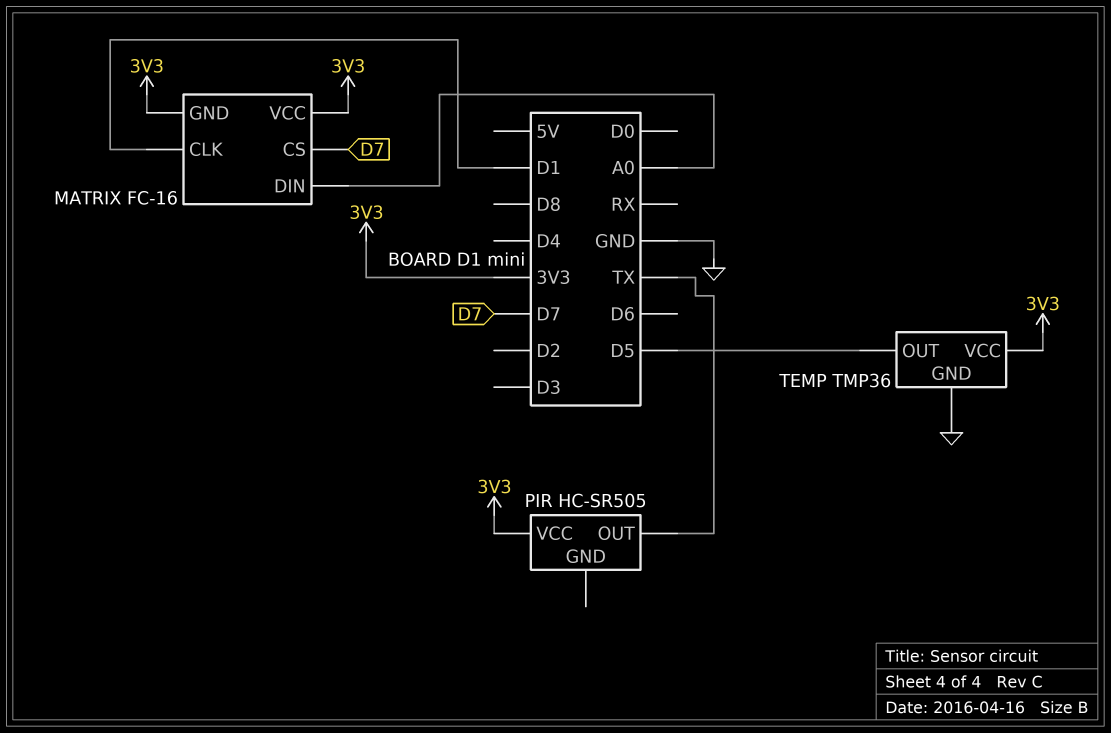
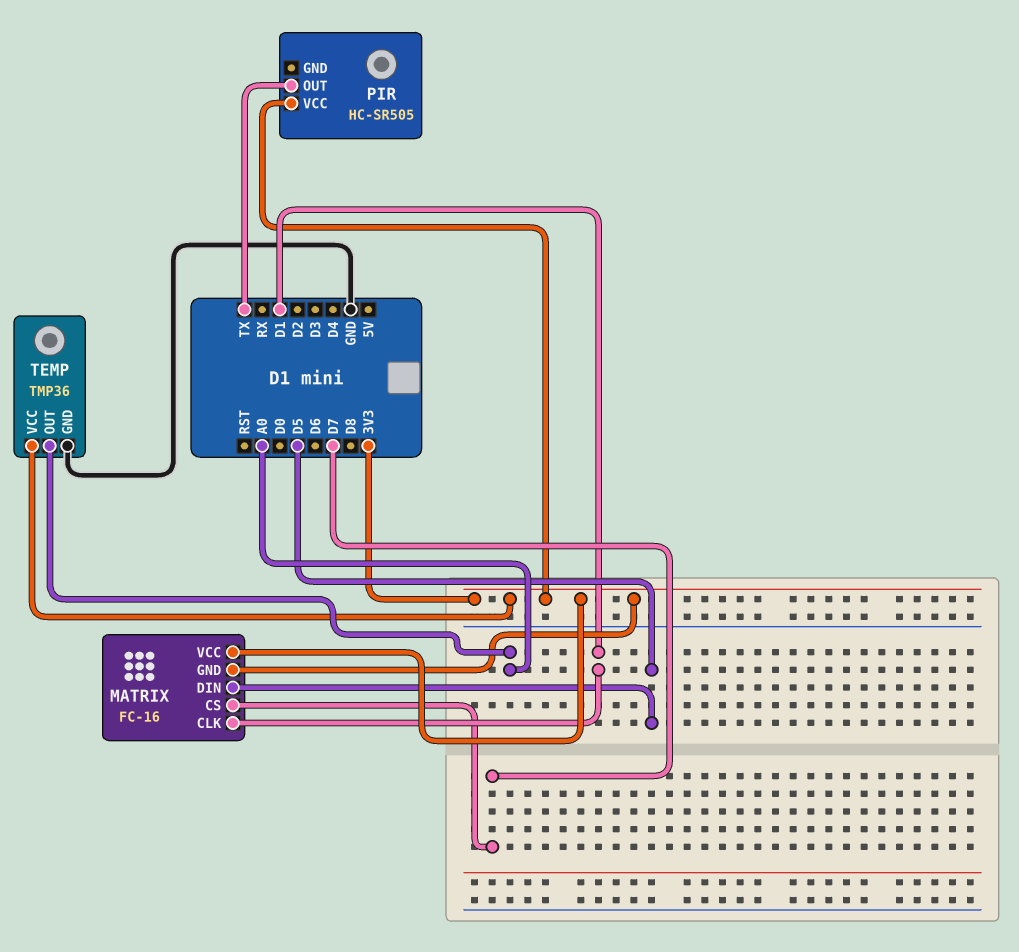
MATRIX pin DIN: A0 -> D5
TEMP pin OUT: D5 -> A0

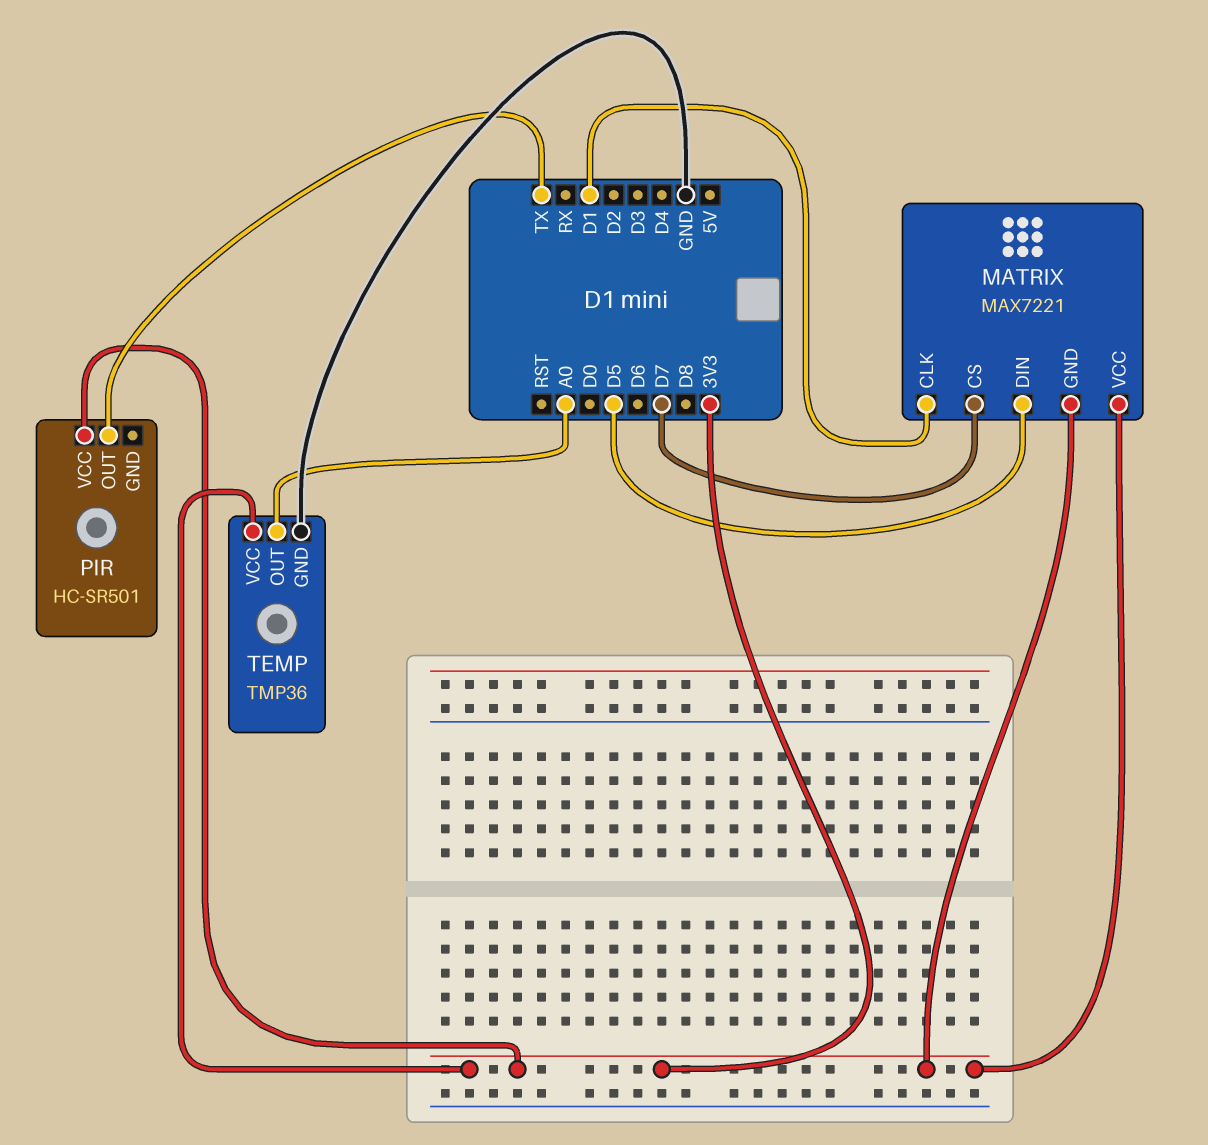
MATRIX: FC-16 -> MAX7221
PIR: HC-SR505 -> HC-SR501

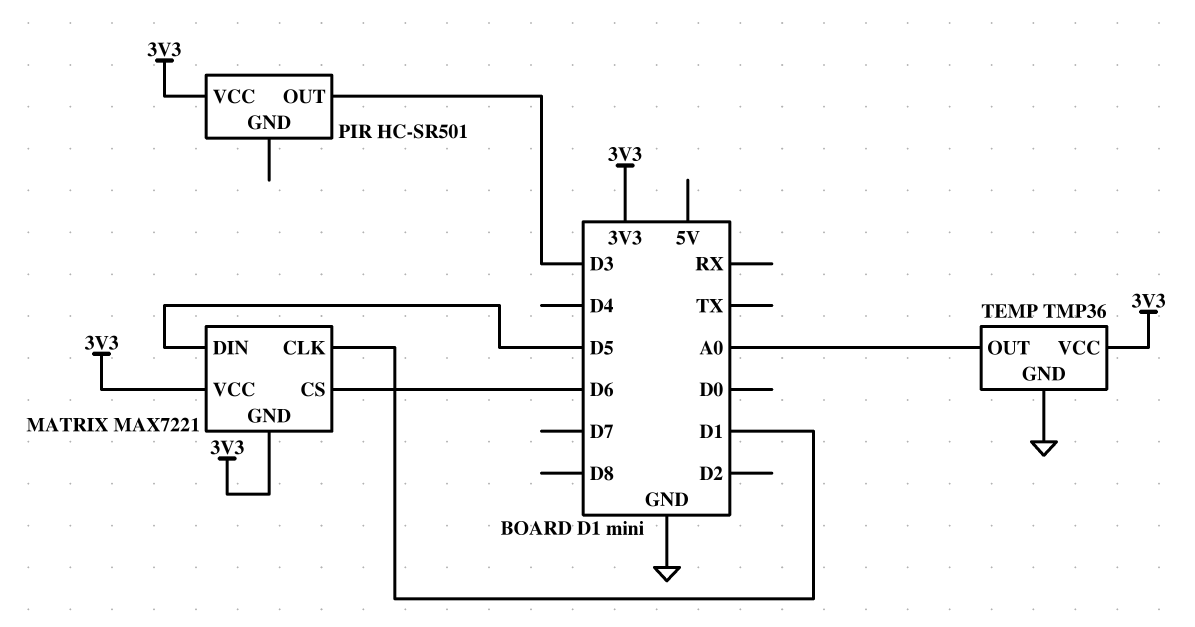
MATRIX pin CS: D7 -> D6
PIR pin OUT: TX -> D3

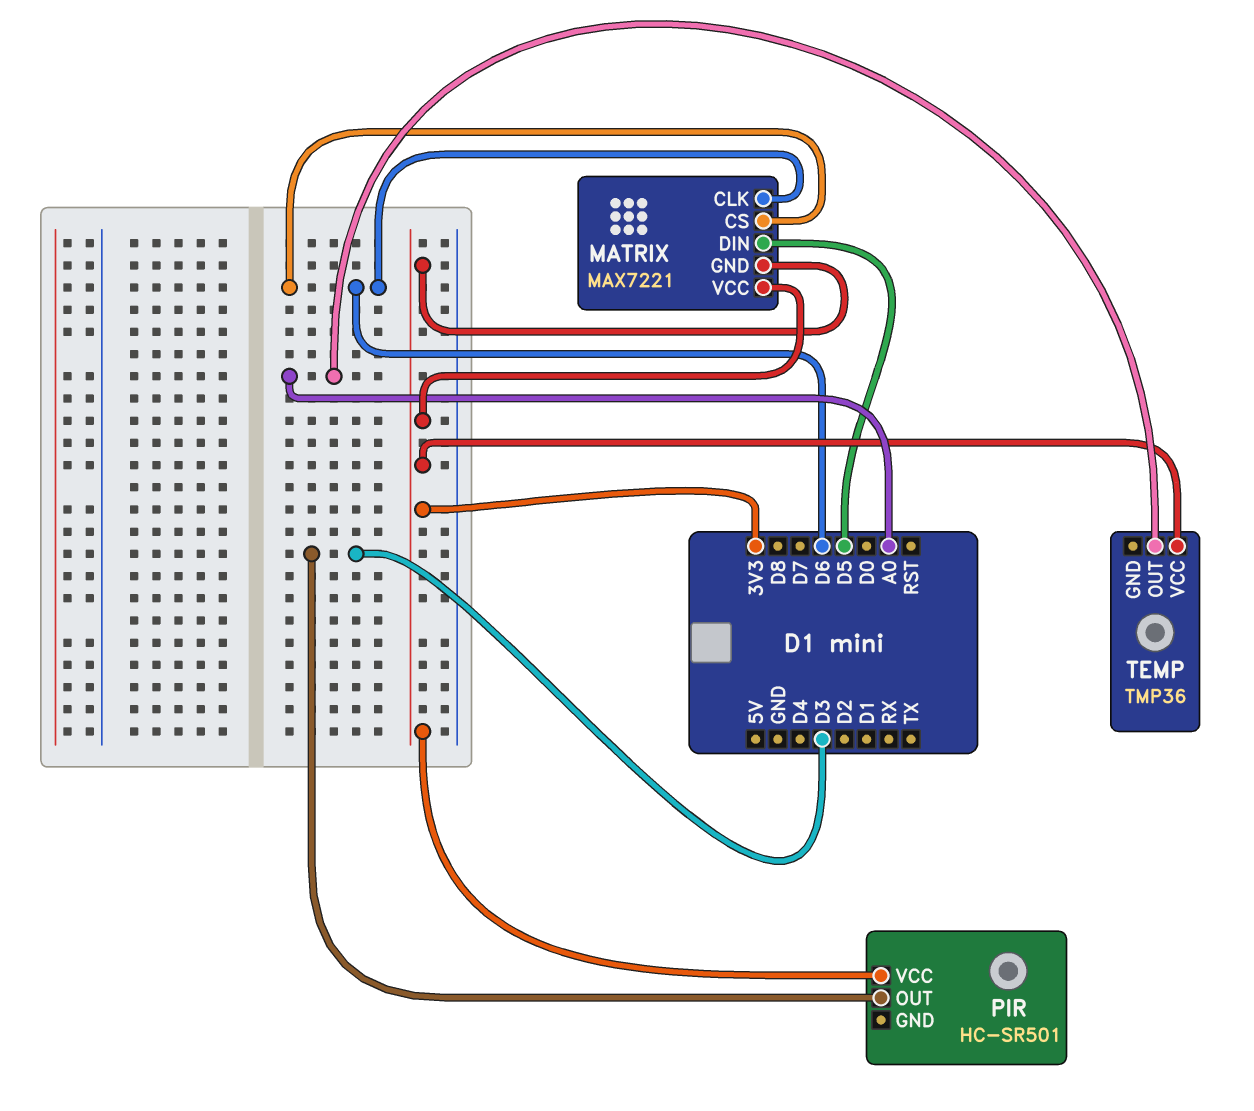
MATRIX pin CLK: D1 -> D6
TEMP pin GND: GND -> none

